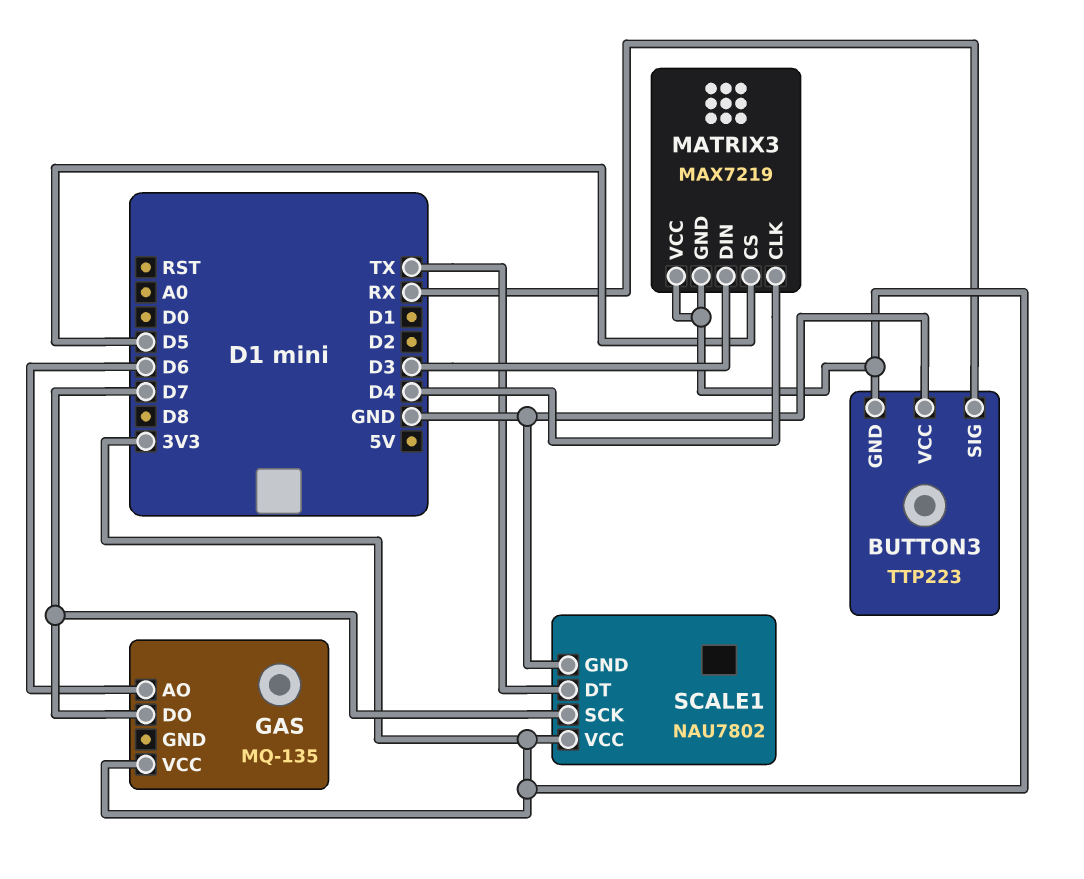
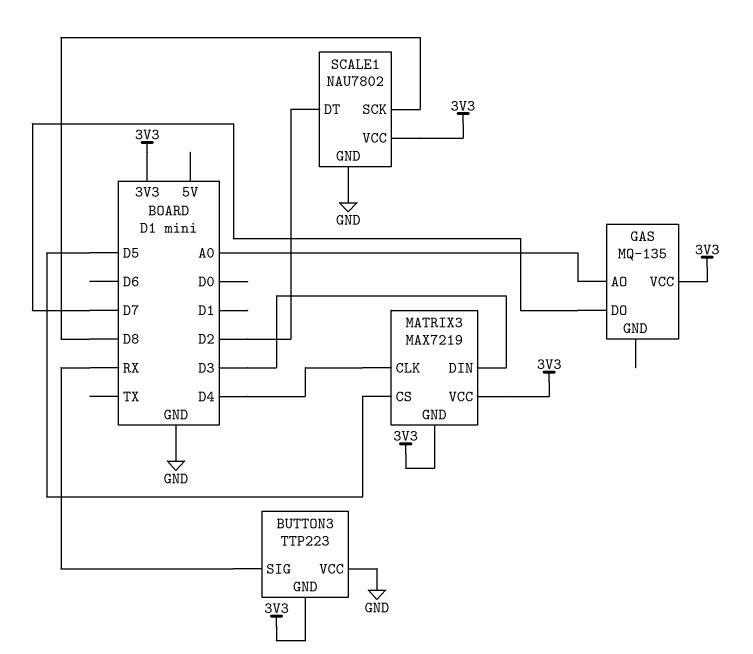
GAS pin AO: D6 -> A0
SCALE1 pin DT: TX -> D2
SCALE1 pin SCK: D7 -> D8

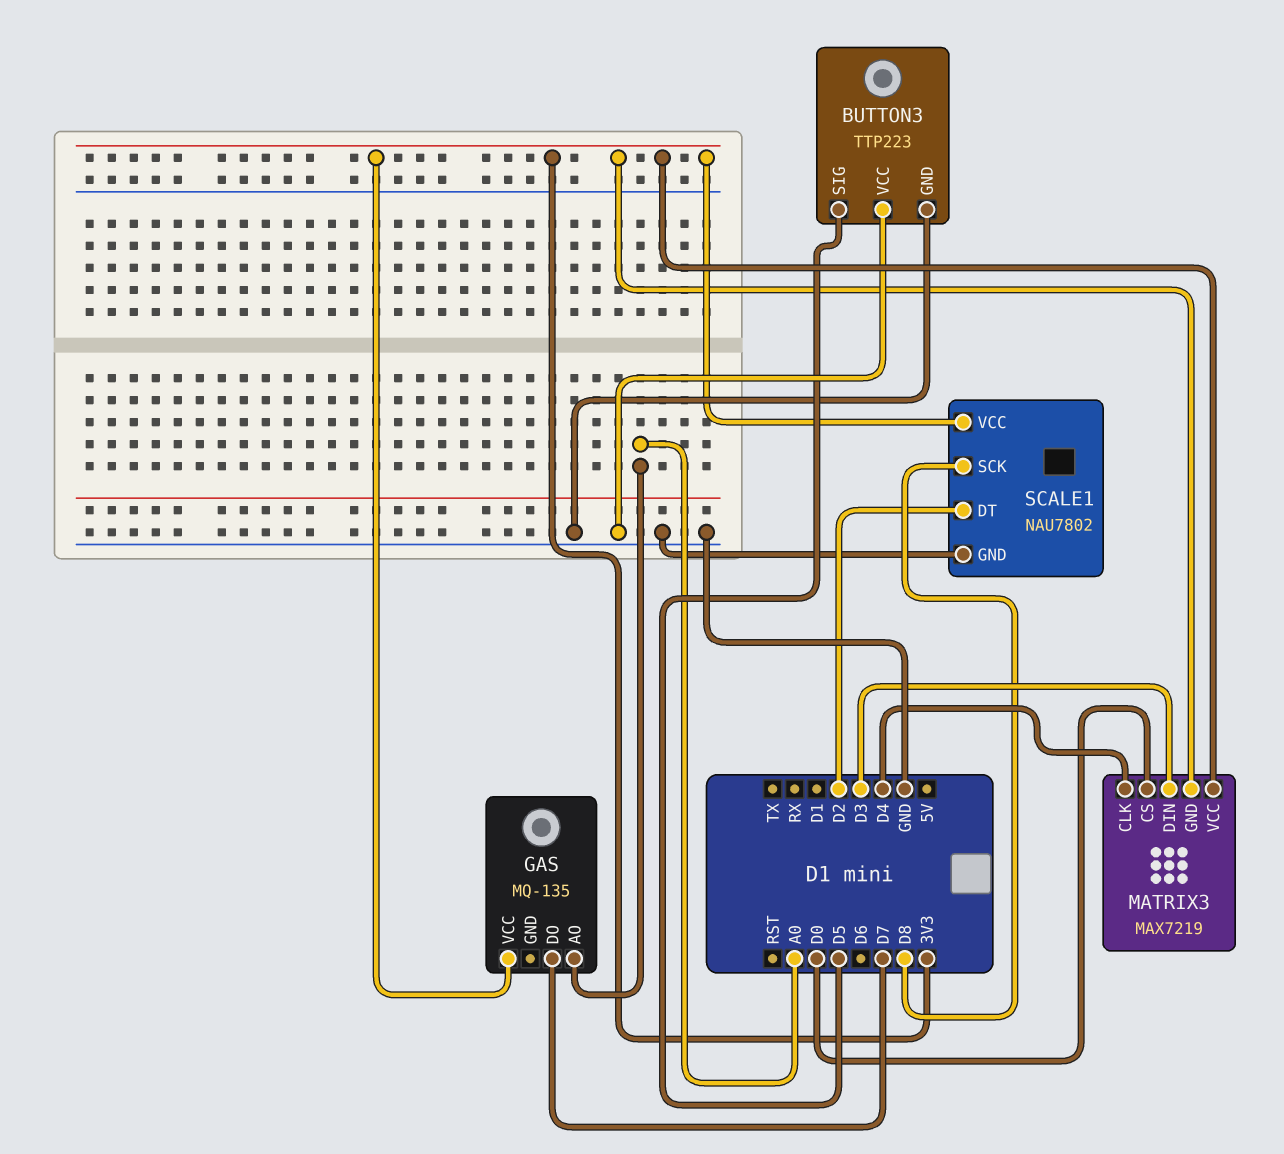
BUTTON3 pin GND: 3V3 -> GND
BUTTON3 pin SIG: RX -> D5
MATRIX3 pin CS: D5 -> D0

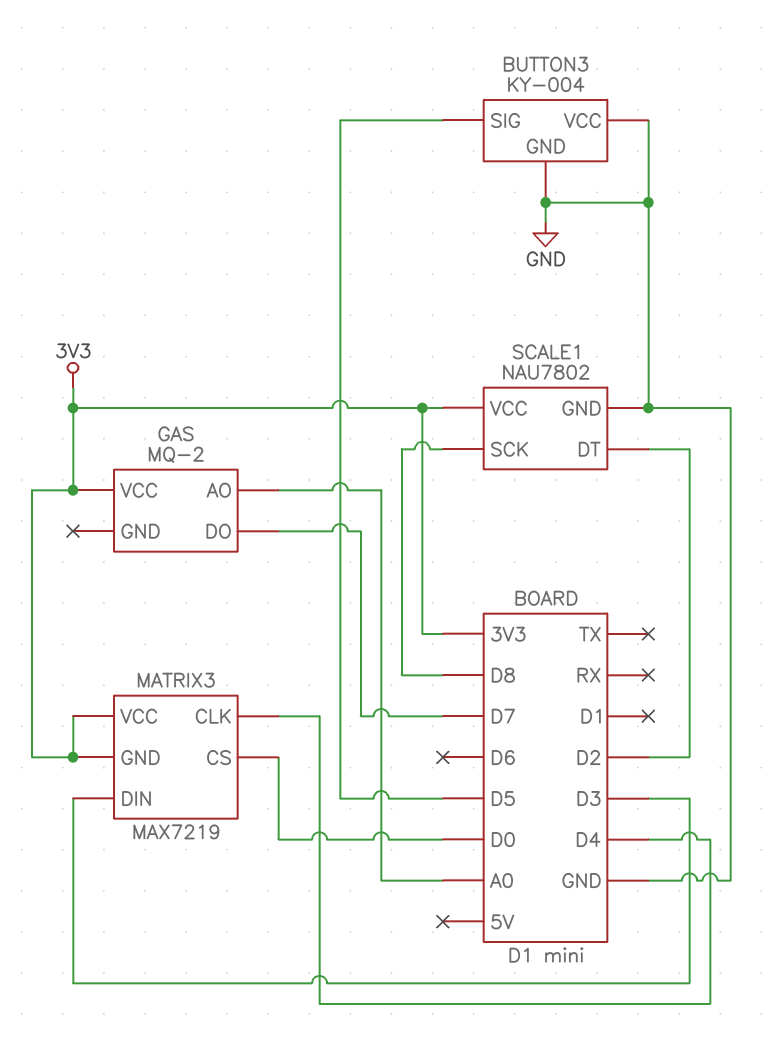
BUTTON3: TTP223 -> KY-004
GAS: MQ-135 -> MQ-2

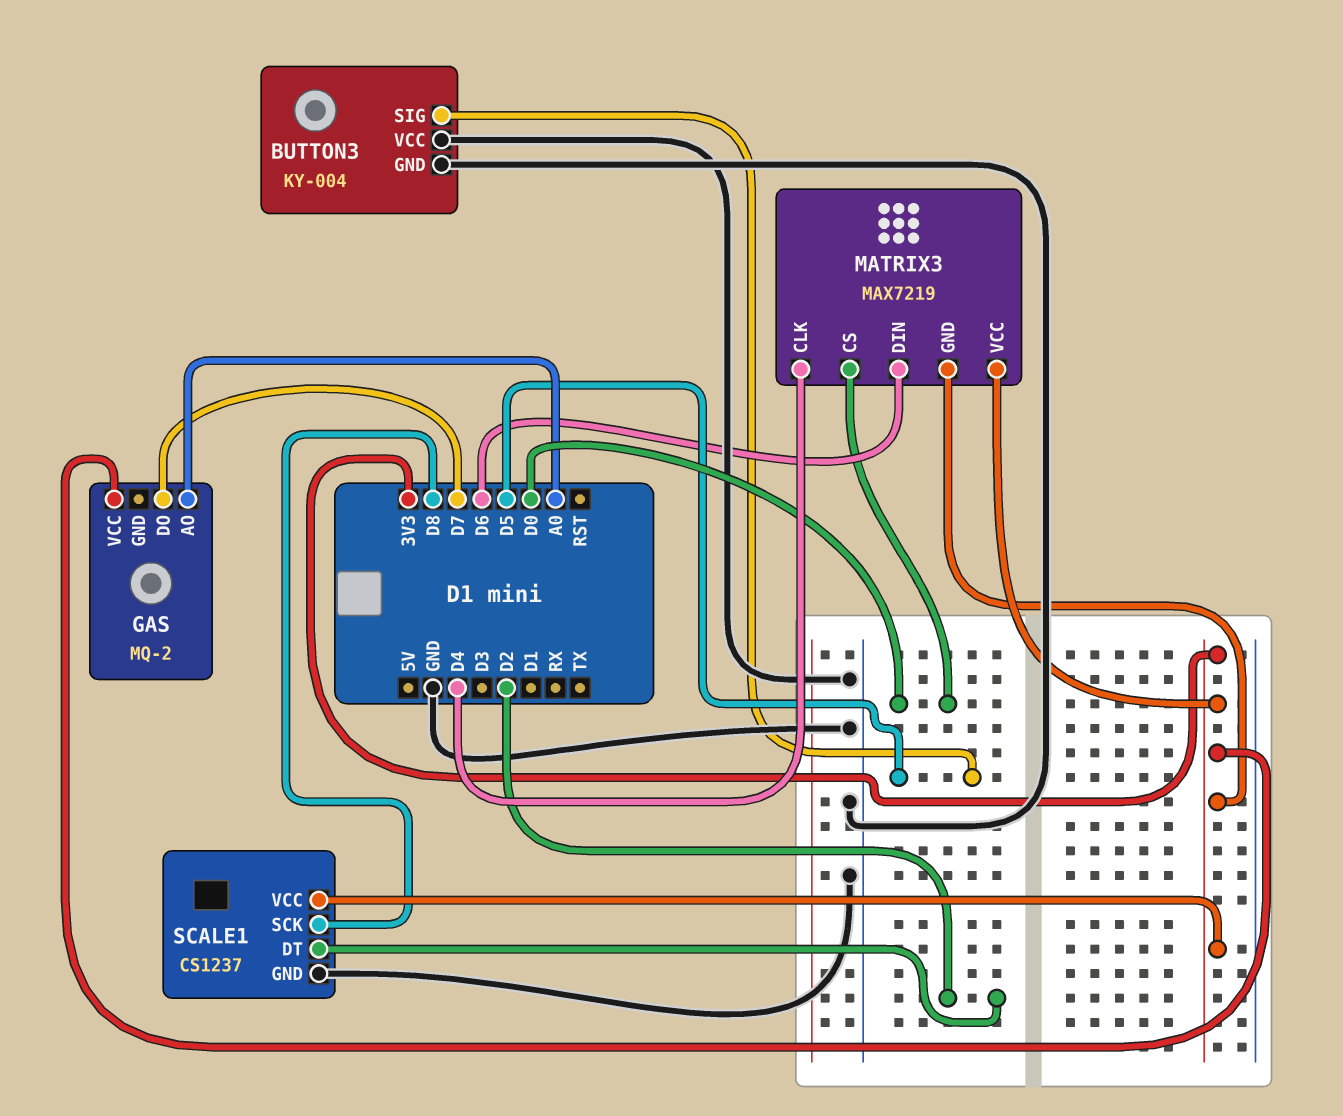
MATRIX3 pin DIN: D3 -> D6
SCALE1: NAU7802 -> CS1237

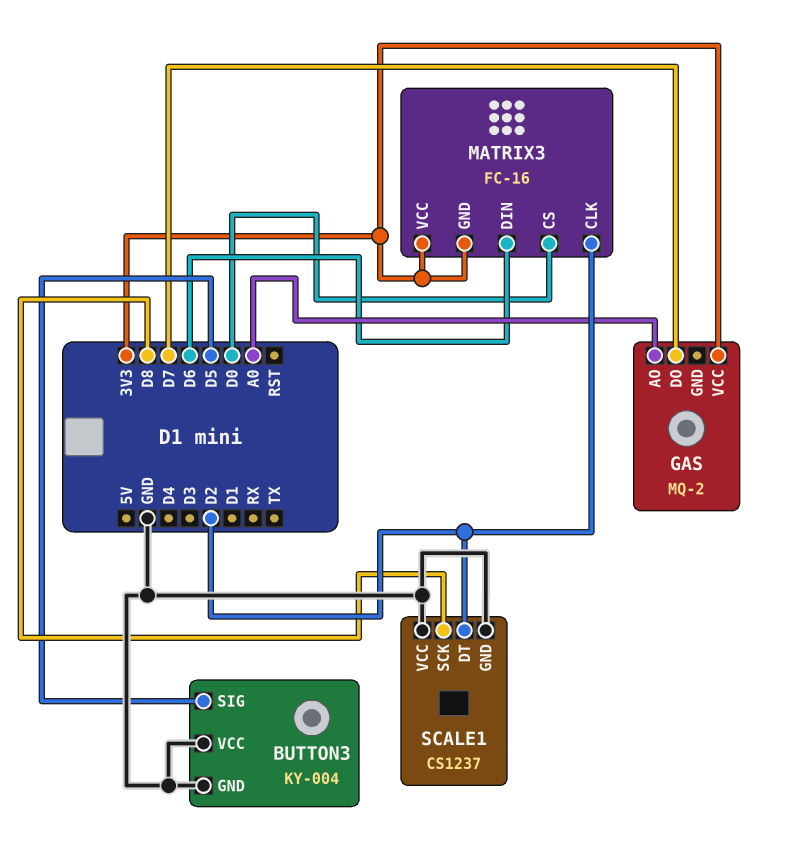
MATRIX3: MAX7219 -> FC-16
MATRIX3 pin CLK: D4 -> D2
SCALE1 pin VCC: 3V3 -> GND

